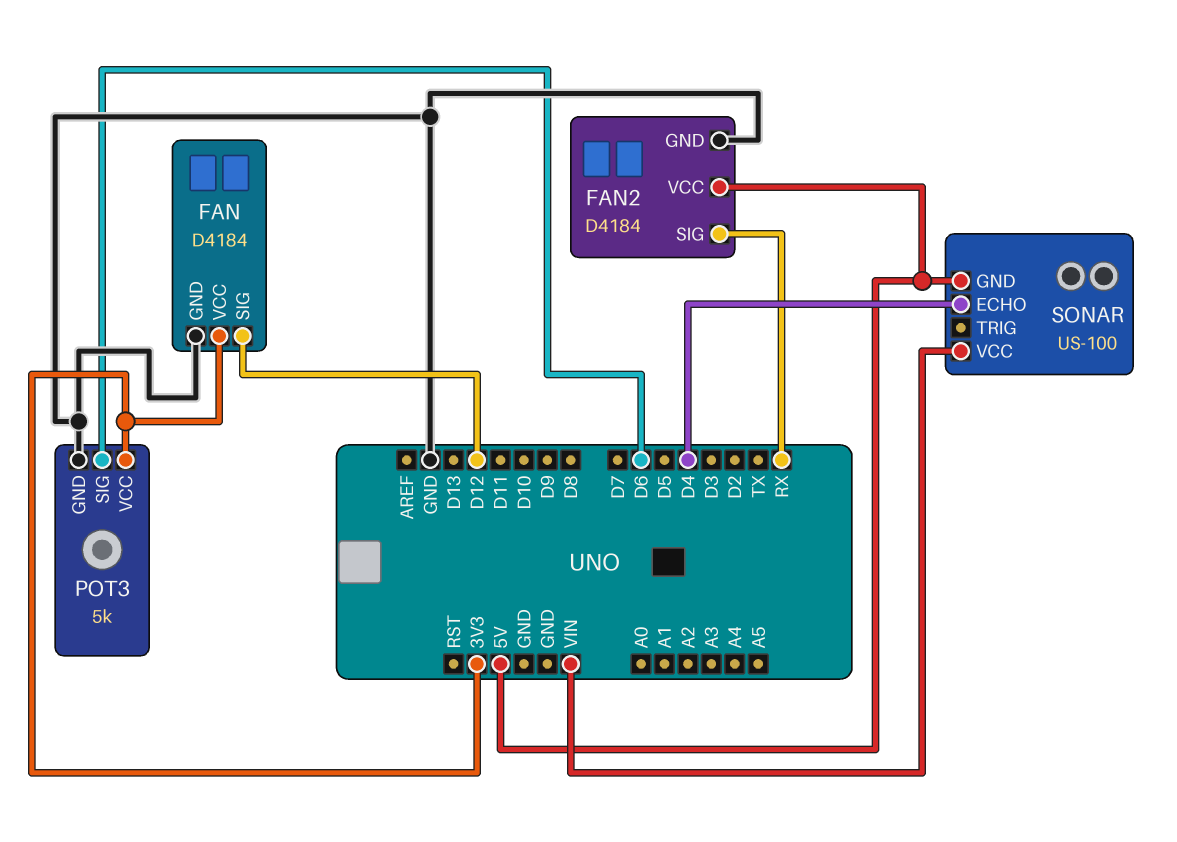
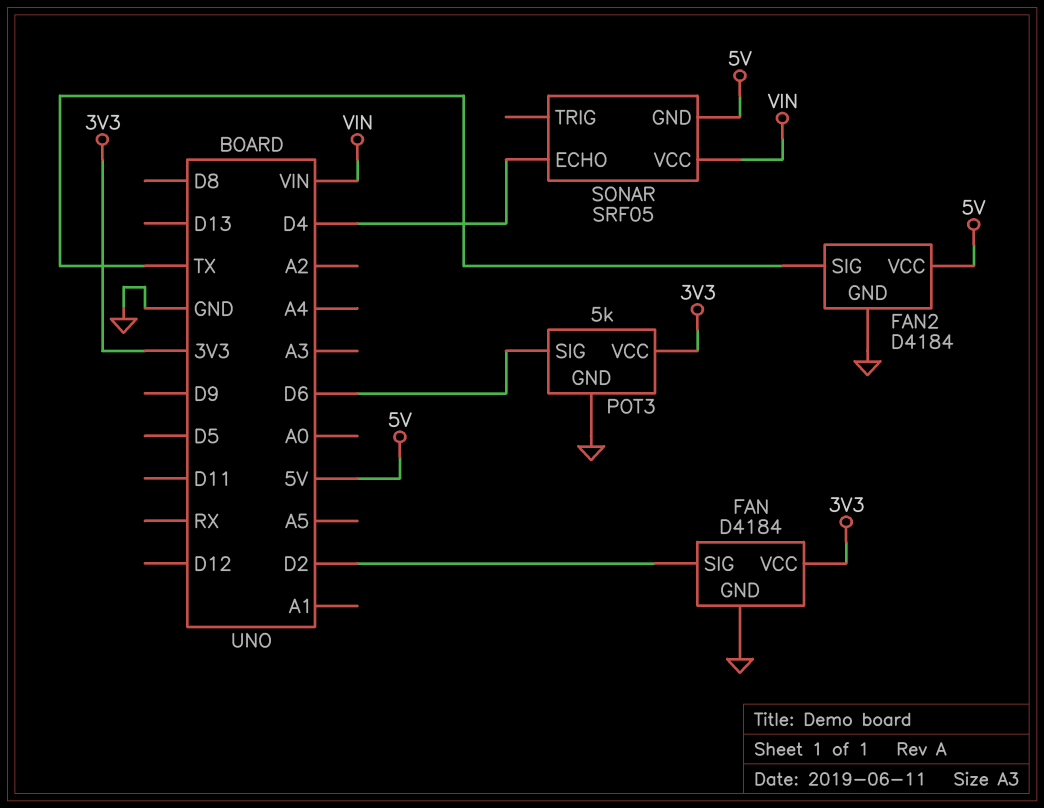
FAN pin SIG: D12 -> D2
FAN2 pin SIG: RX -> TX
SONAR: US-100 -> SRF05

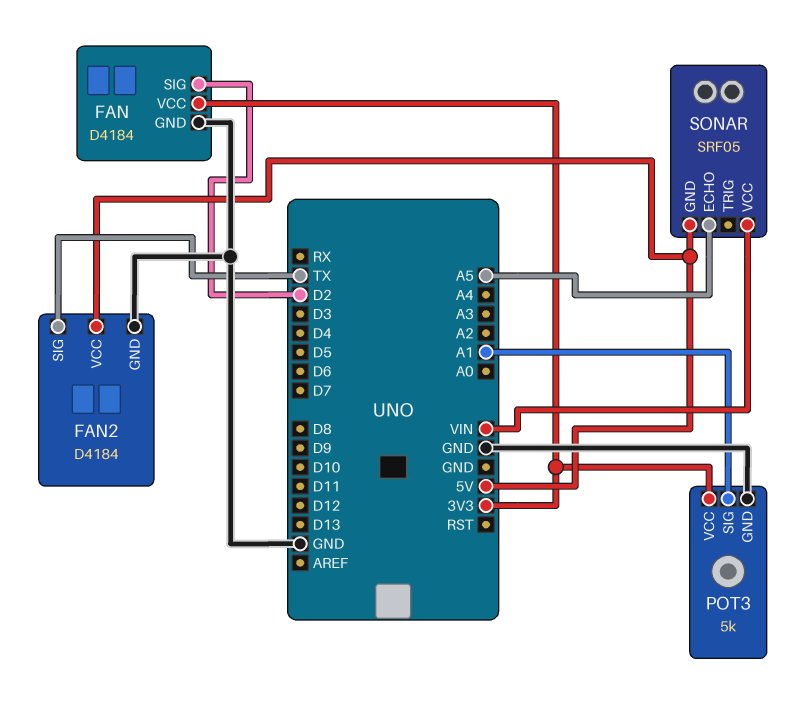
POT3 pin SIG: D6 -> A1
SONAR pin ECHO: D4 -> A5

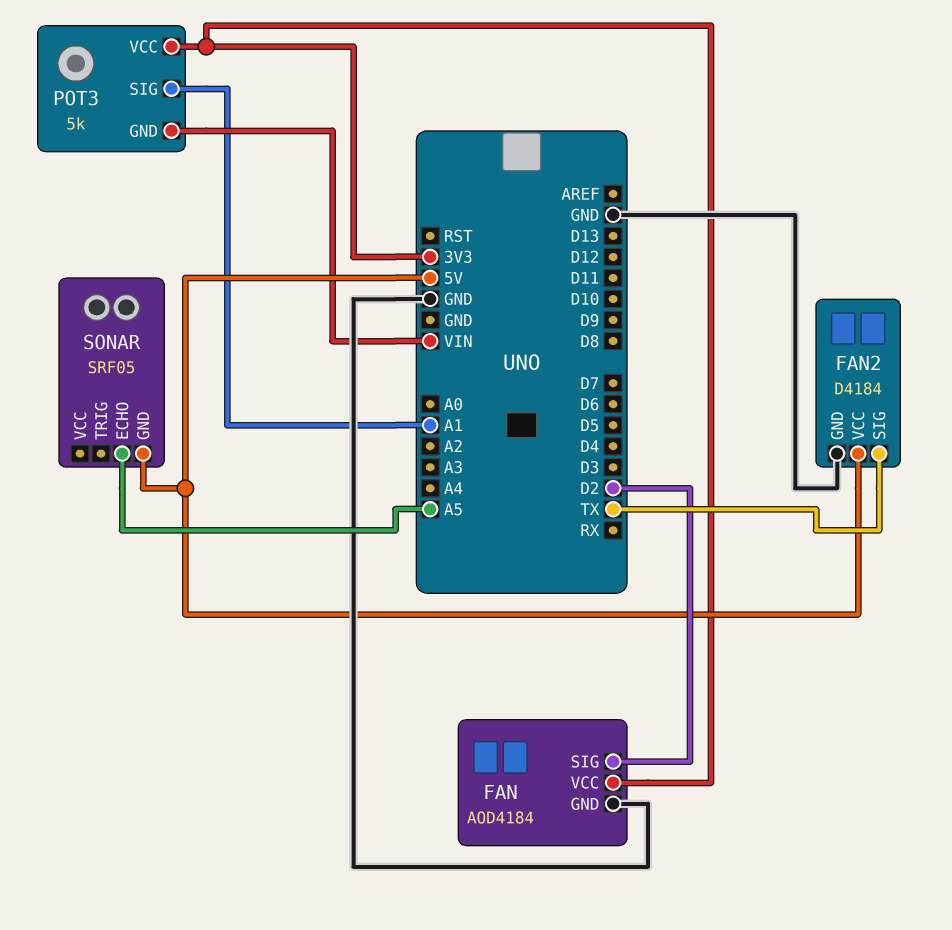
FAN: D4184 -> AOD4184
POT3 pin GND: GND -> VIN
SONAR pin VCC: VIN -> none

